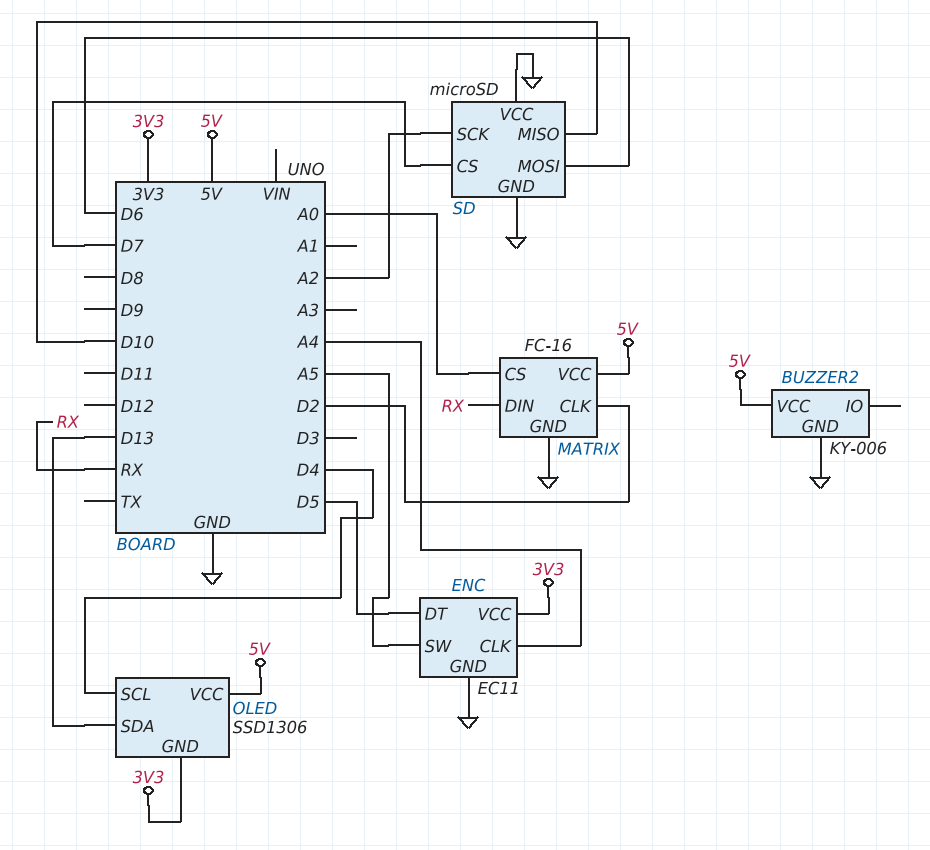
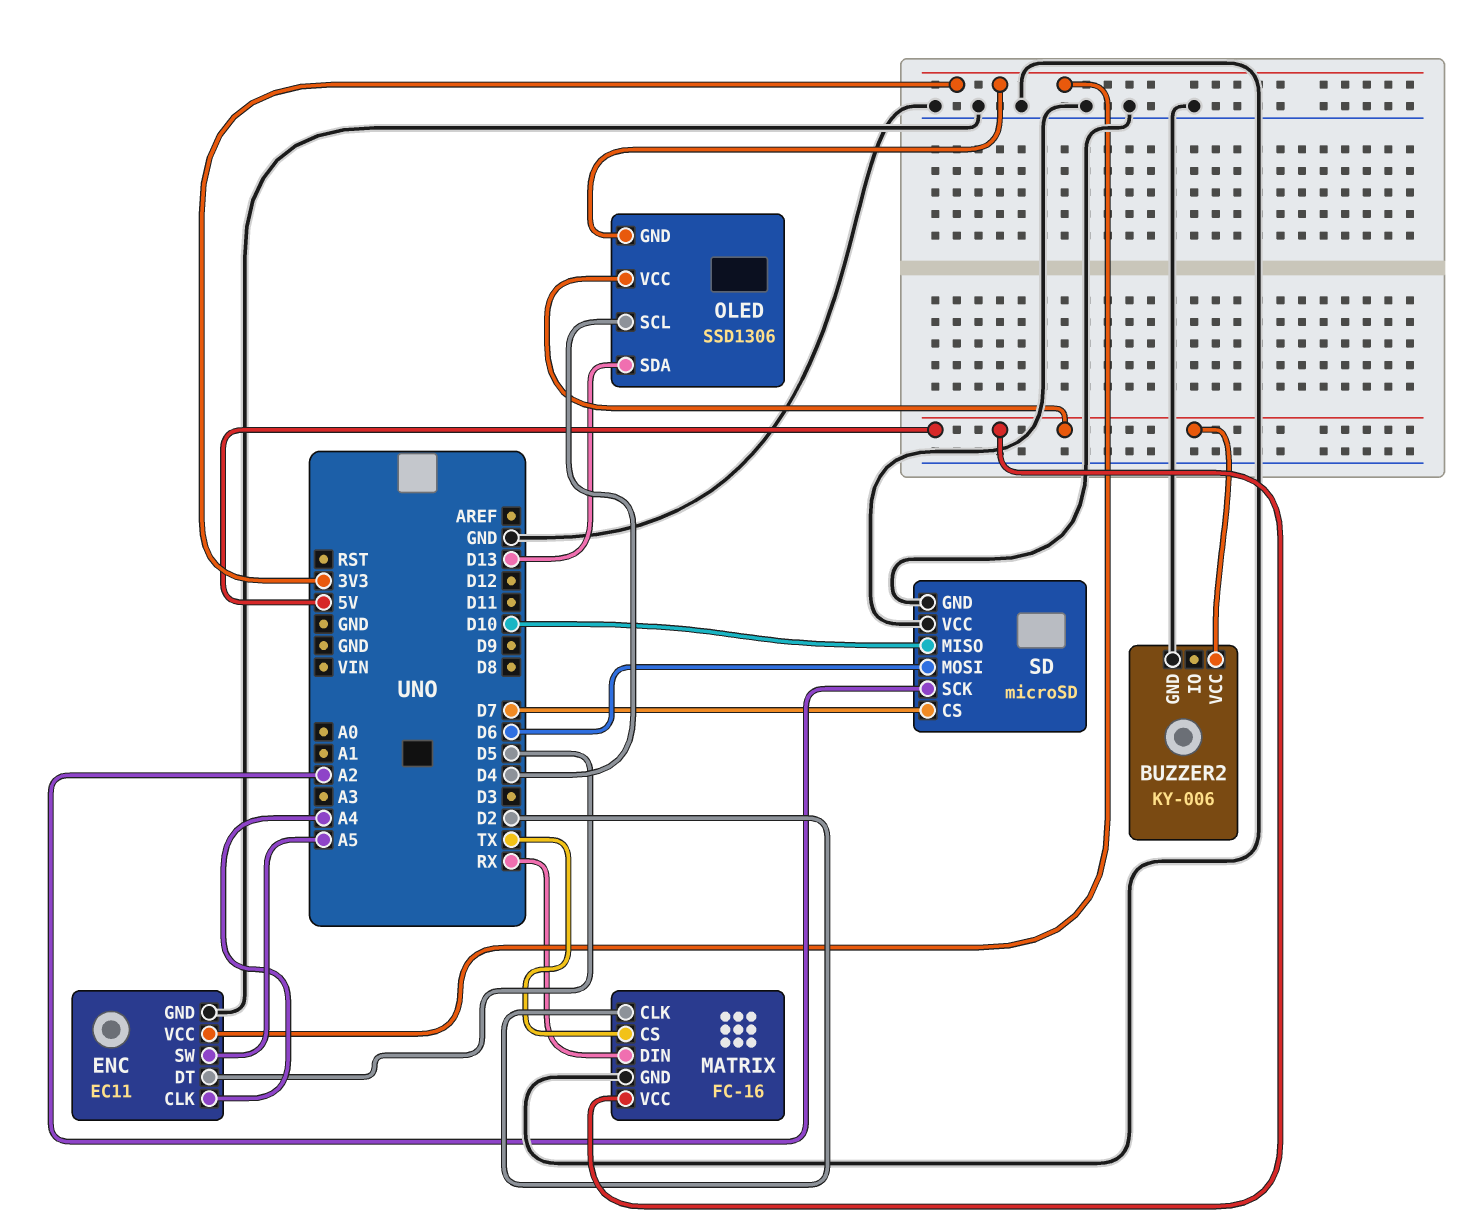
MATRIX pin CS: A0 -> TX

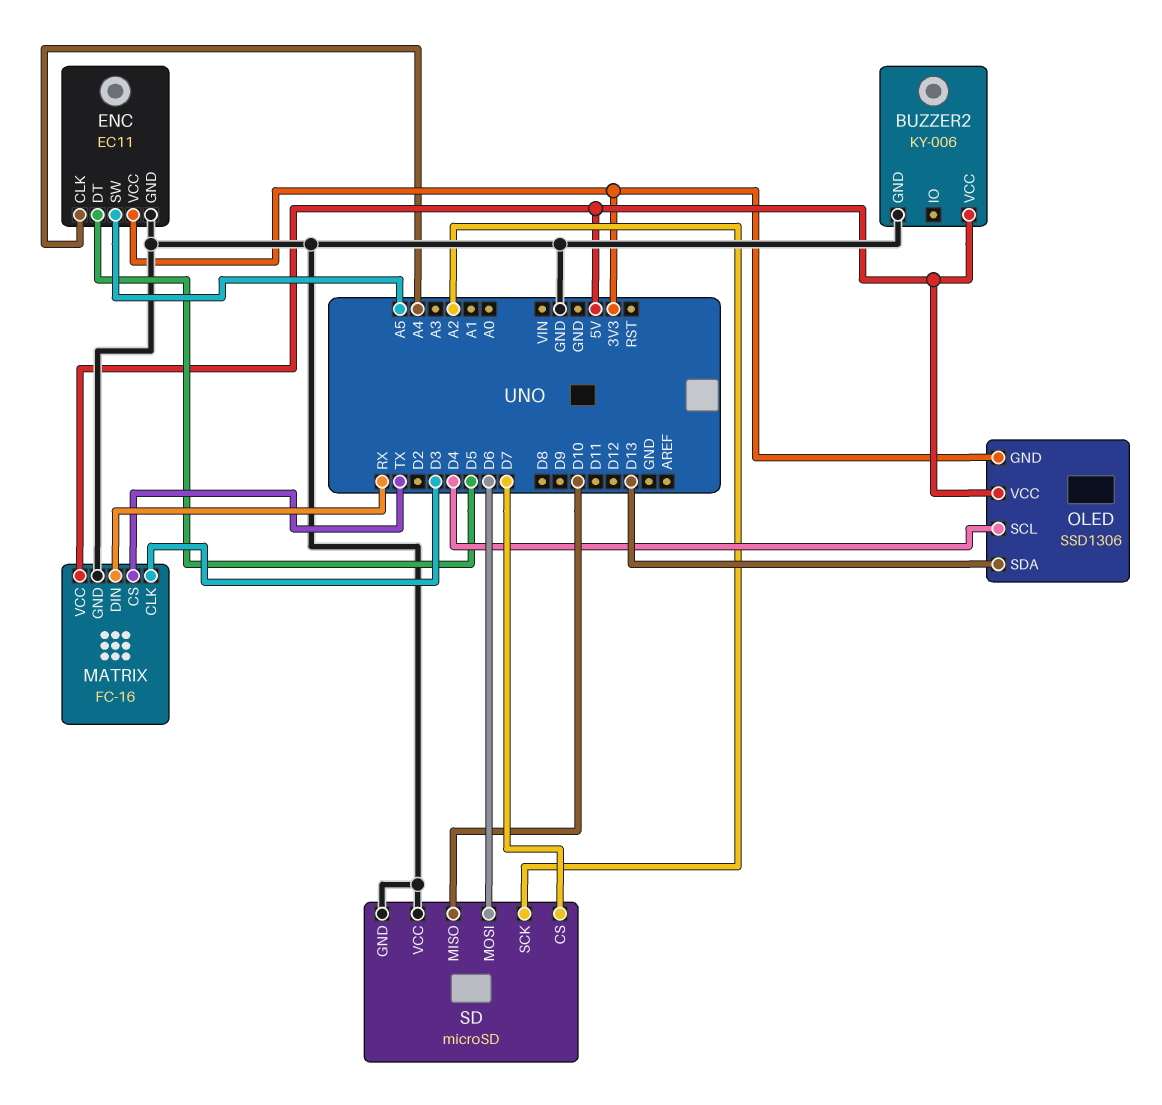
MATRIX pin CLK: D2 -> D3

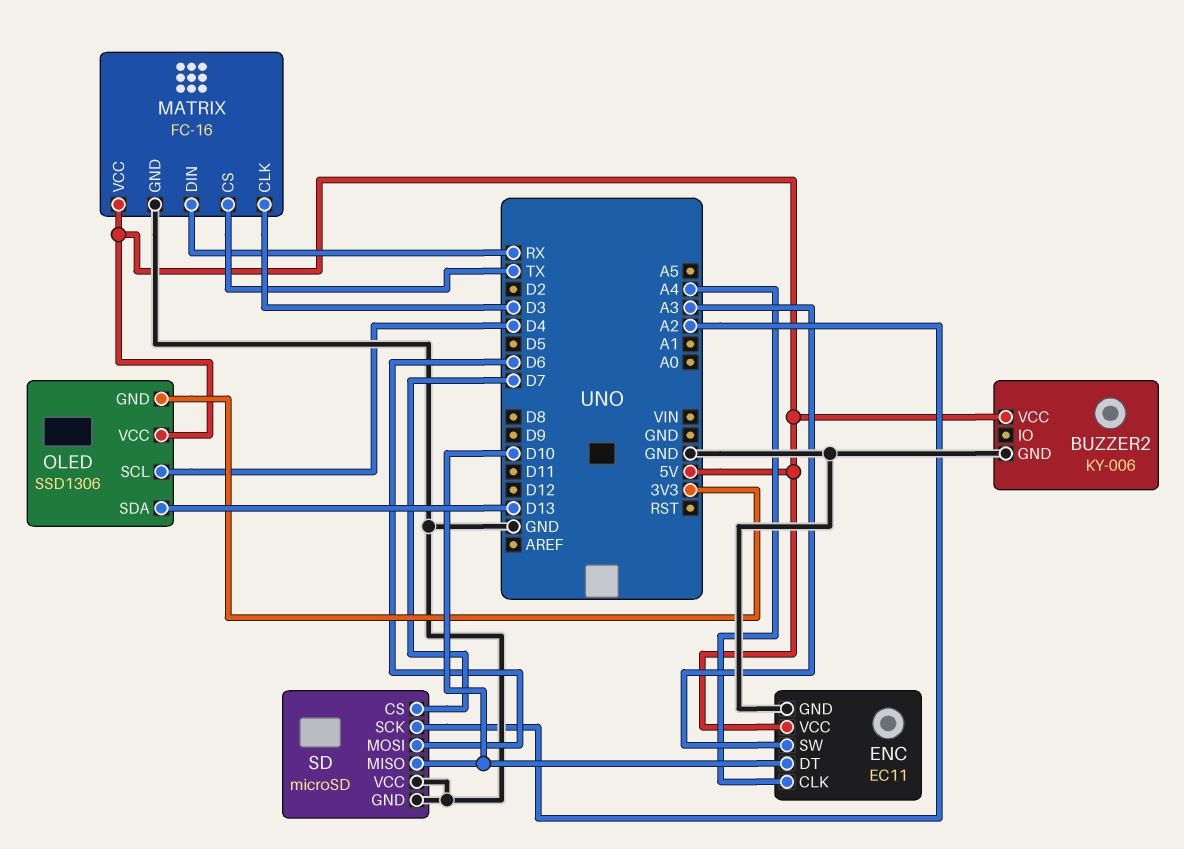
ENC pin DT: D5 -> D10
ENC pin SW: A5 -> A3
ENC pin VCC: 3V3 -> 5V

